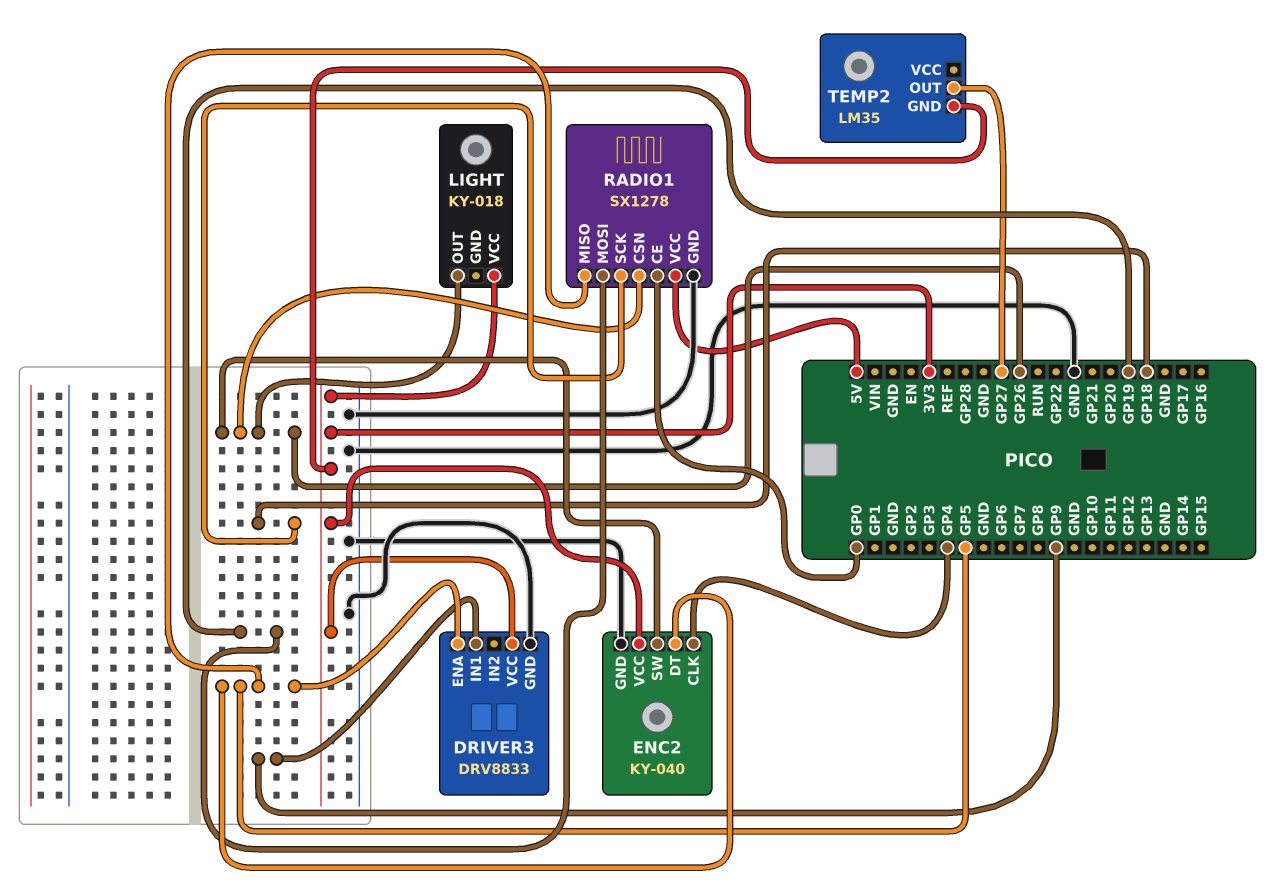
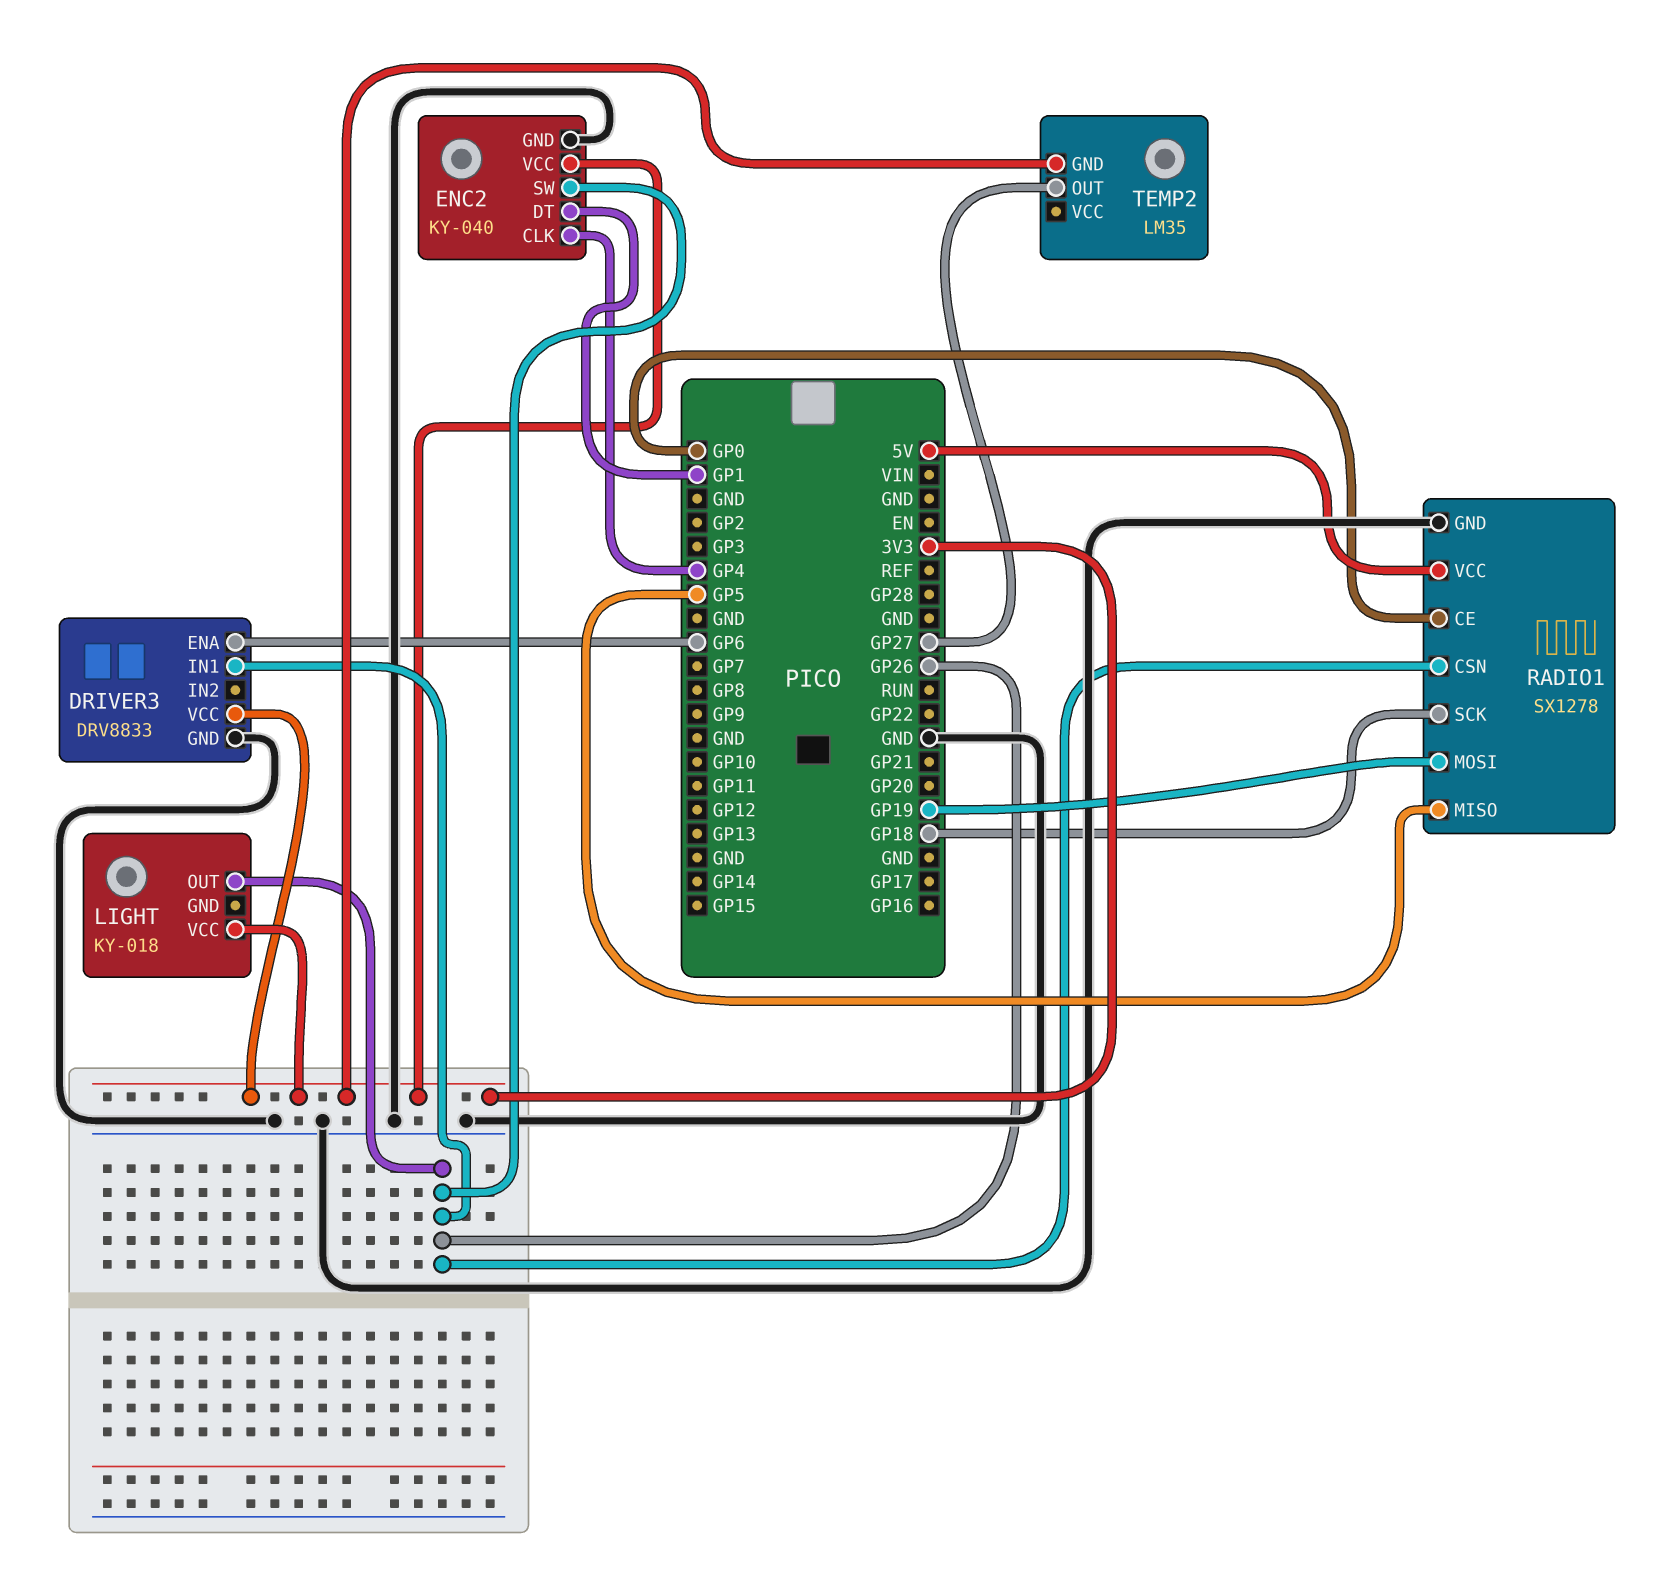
DRIVER3 pin ENA: GP5 -> GP6
DRIVER3 pin IN1: GP9 -> GP26
ENC2 pin DT: GP5 -> GP1

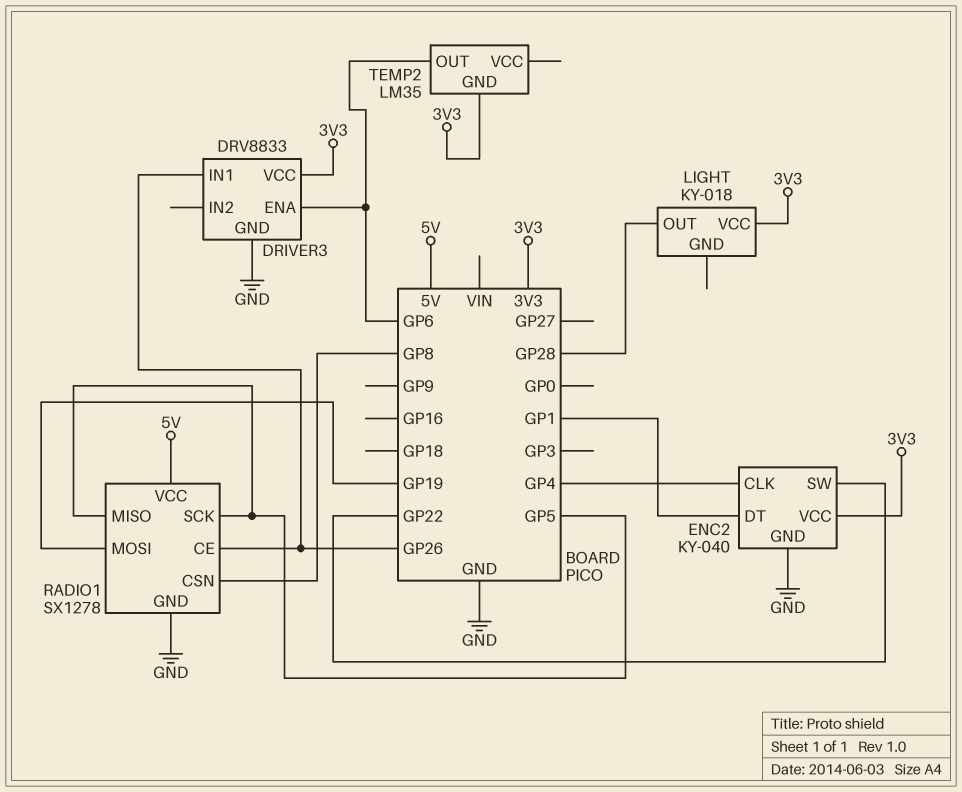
ENC2 pin SW: GP26 -> GP22
LIGHT pin OUT: GP26 -> GP28
RADIO1 pin CE: GP0 -> GP26
RADIO1 pin CSN: GP26 -> GP8
RADIO1 pin SCK: GP18 -> GP5
TEMP2 pin OUT: GP27 -> GP6

